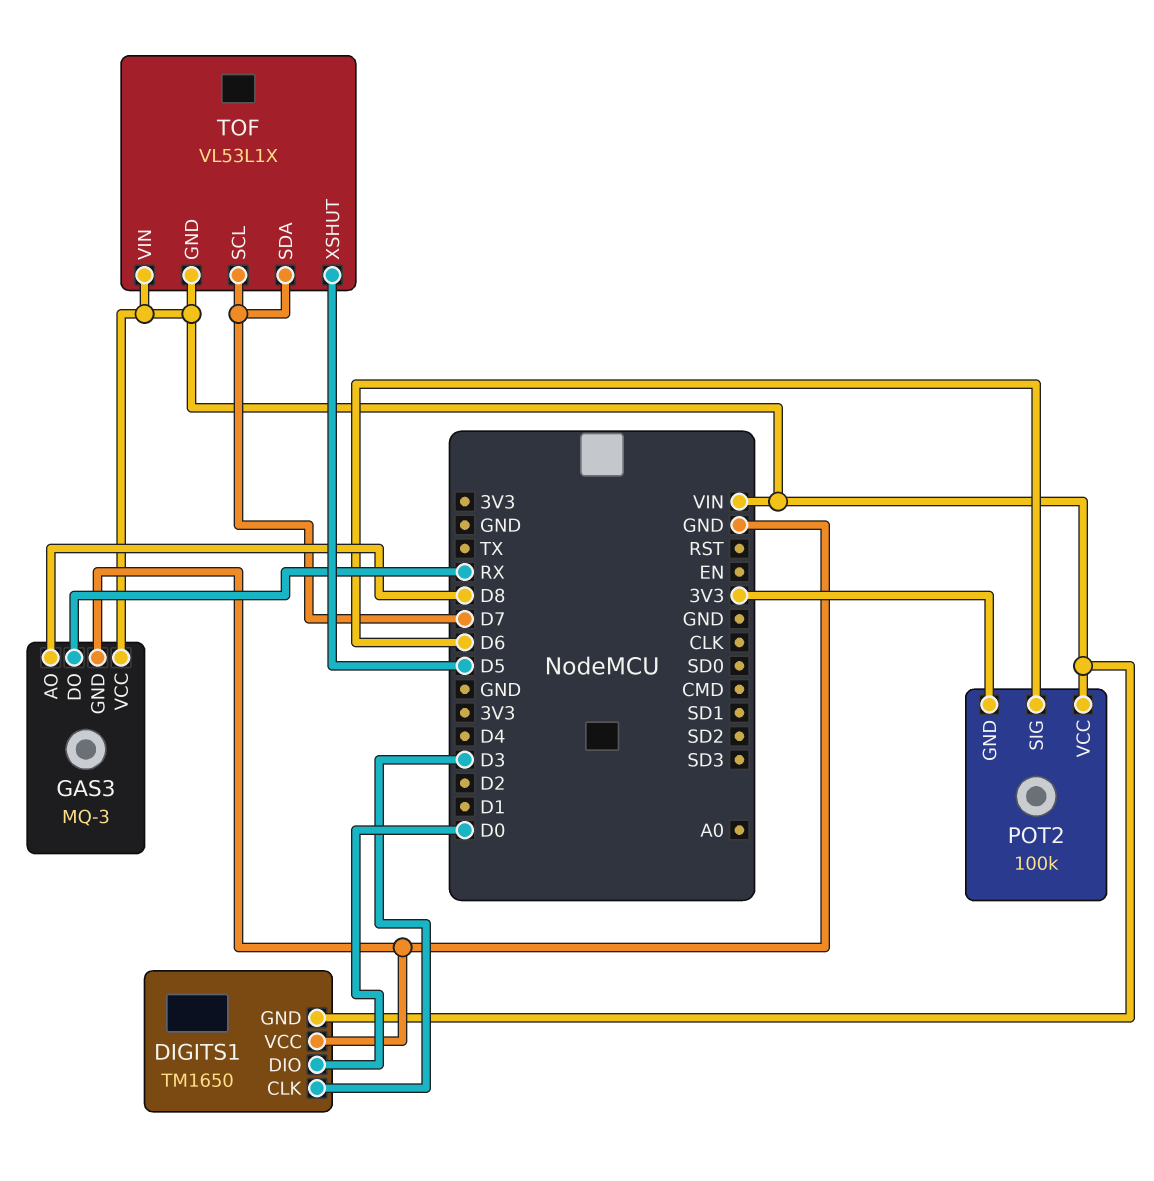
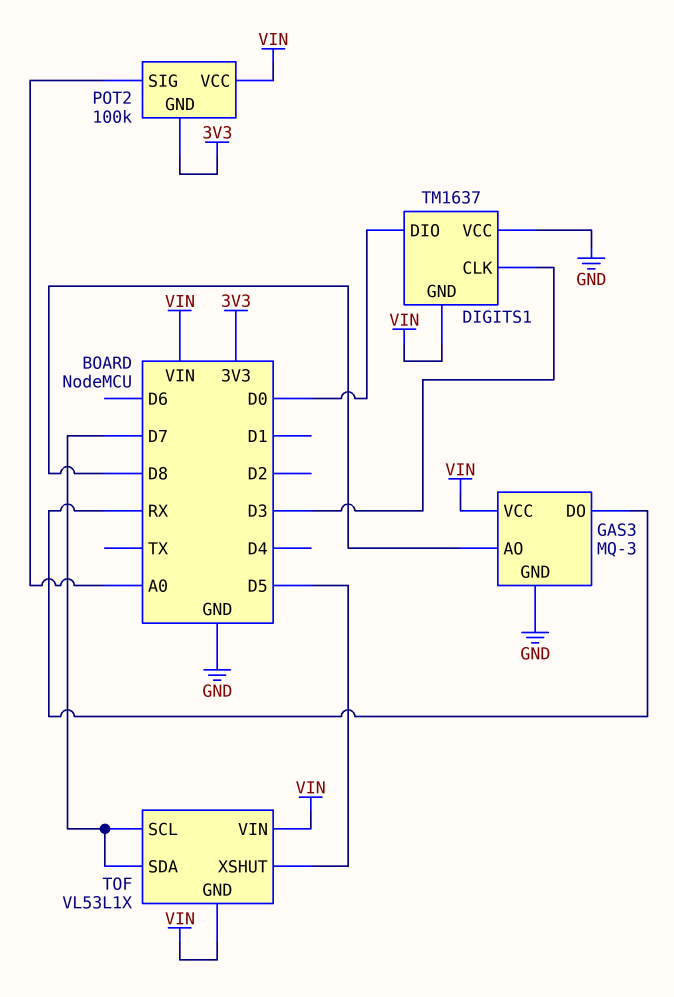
DIGITS1: TM1650 -> TM1637
POT2 pin SIG: D6 -> A0

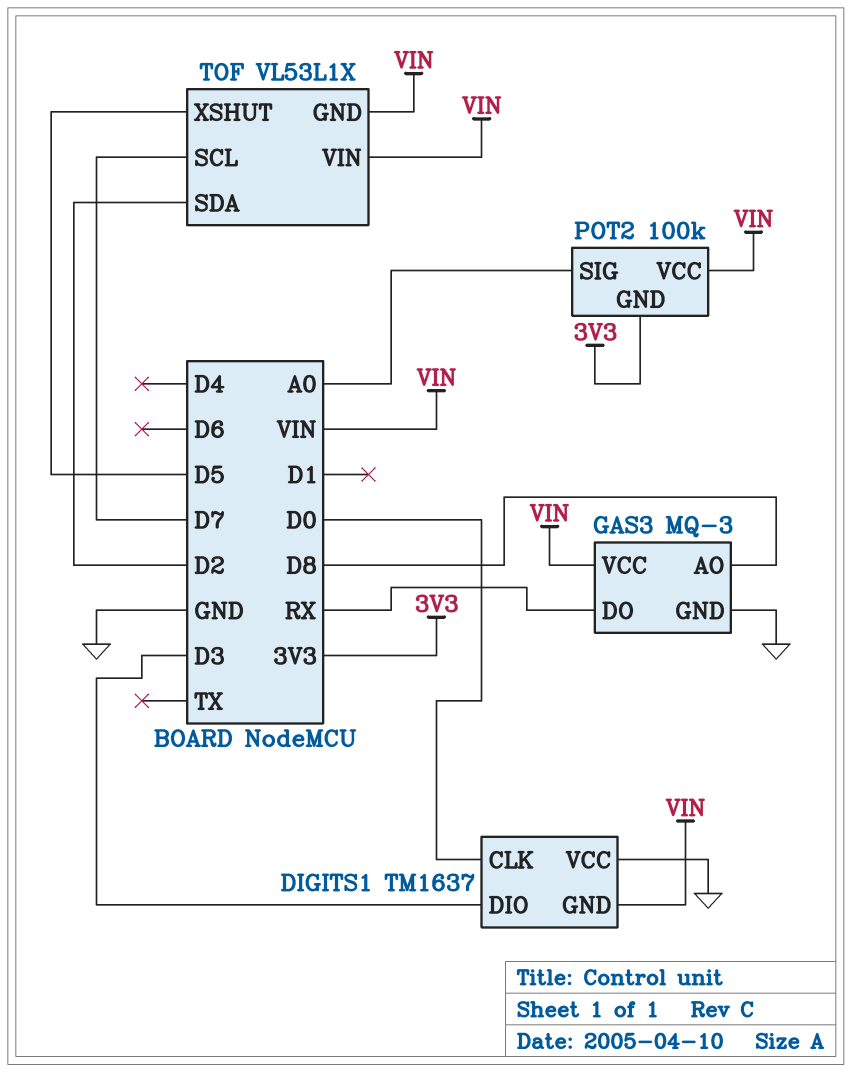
DIGITS1 pin CLK: D3 -> D0
DIGITS1 pin DIO: D0 -> D3
TOF pin SDA: D7 -> D2

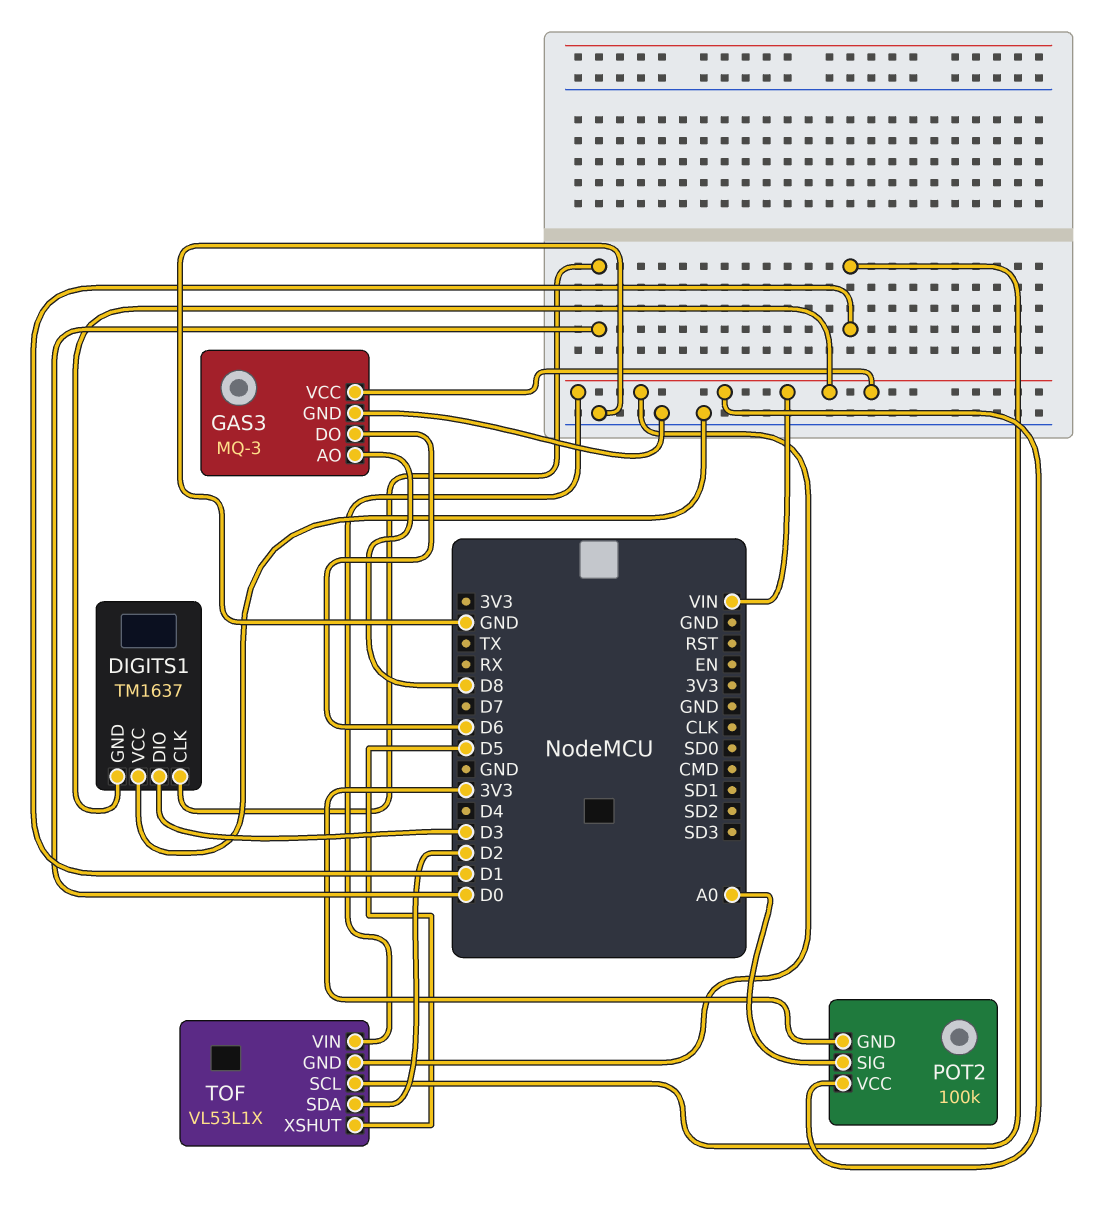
GAS3 pin DO: RX -> D6
TOF pin SCL: D7 -> D1

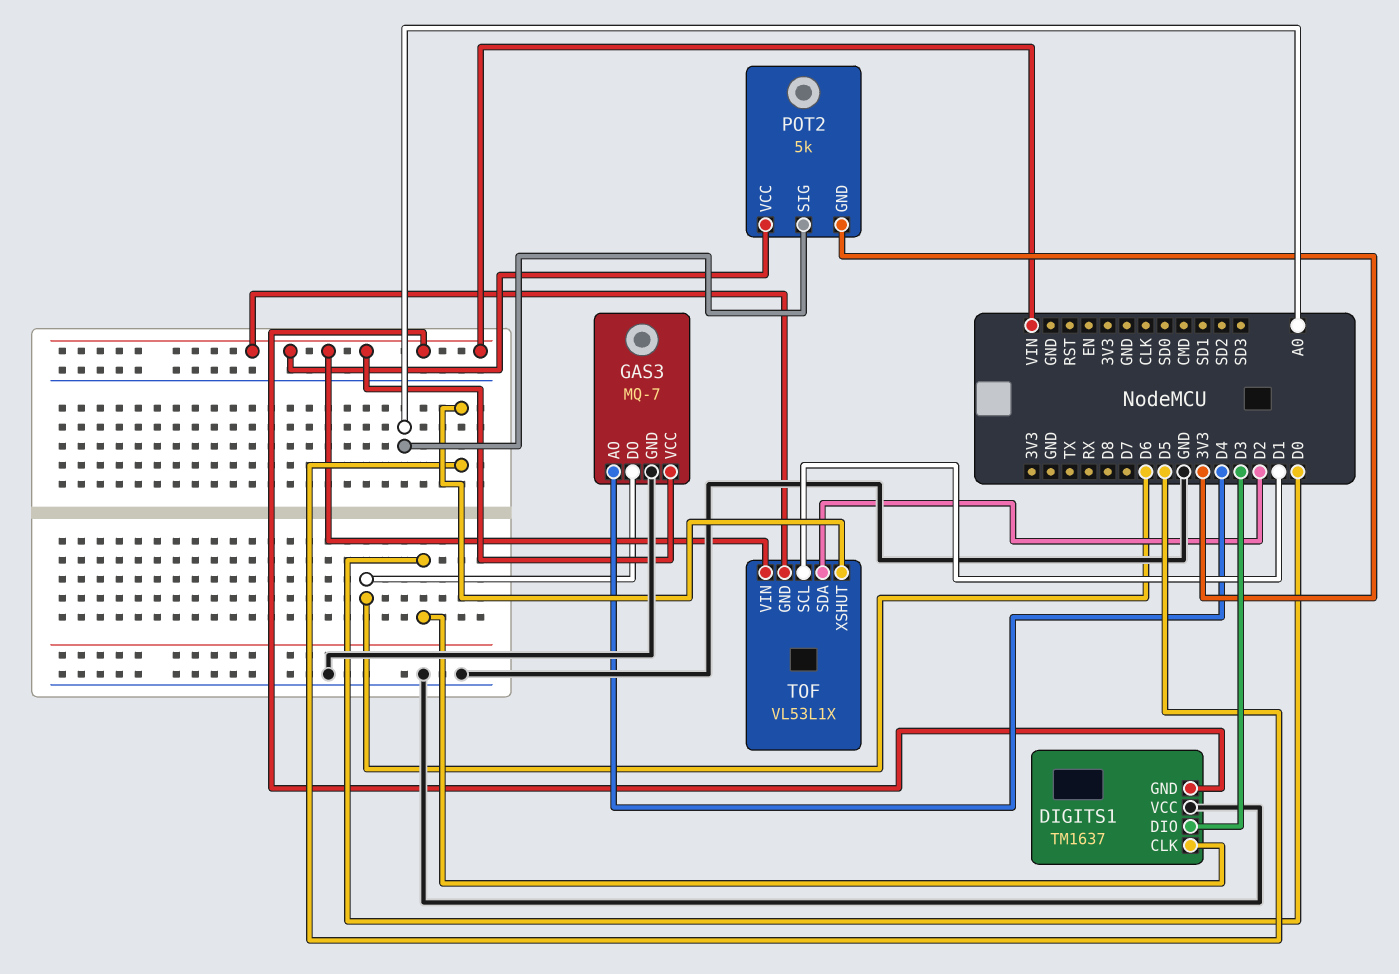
GAS3: MQ-3 -> MQ-7
GAS3 pin AO: D8 -> D4
POT2: 100k -> 5k

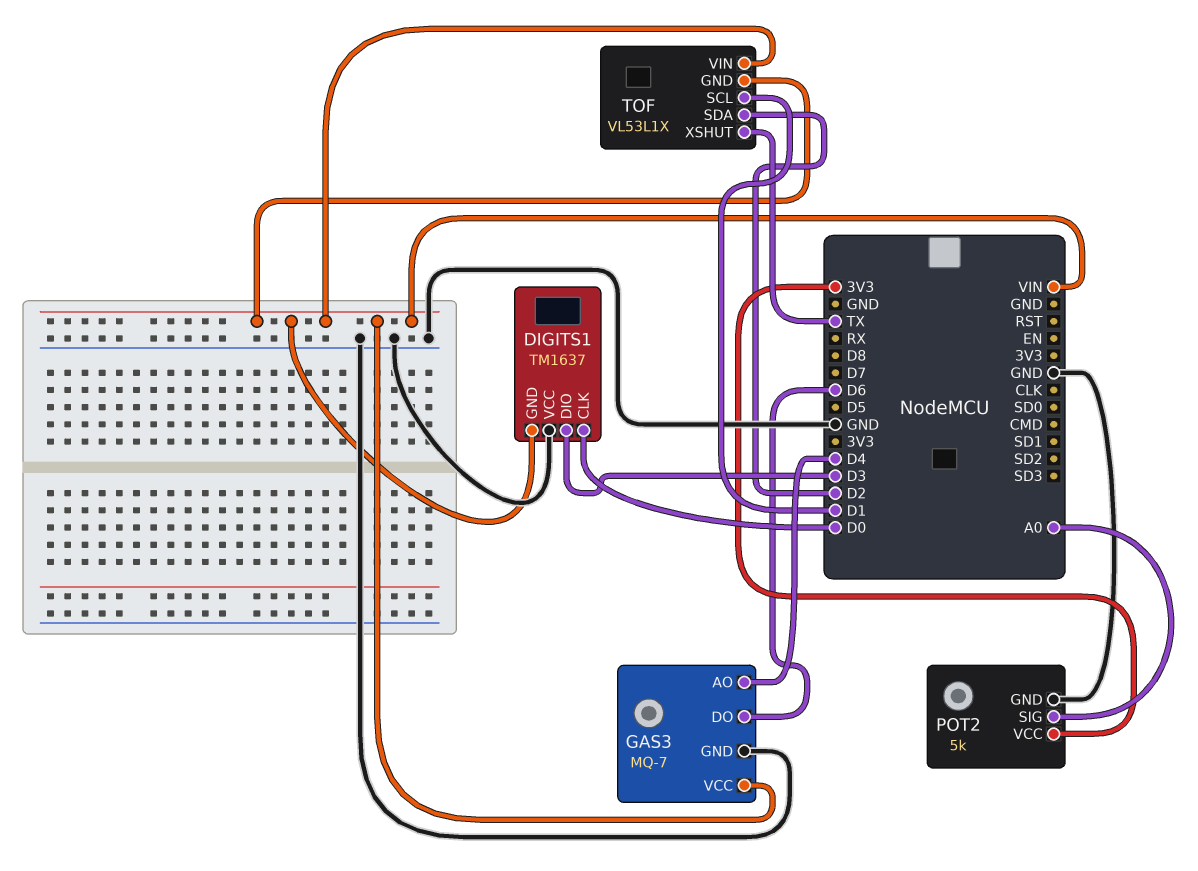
POT2 pin GND: 3V3 -> GND
POT2 pin VCC: VIN -> 3V3
TOF pin XSHUT: D5 -> TX

